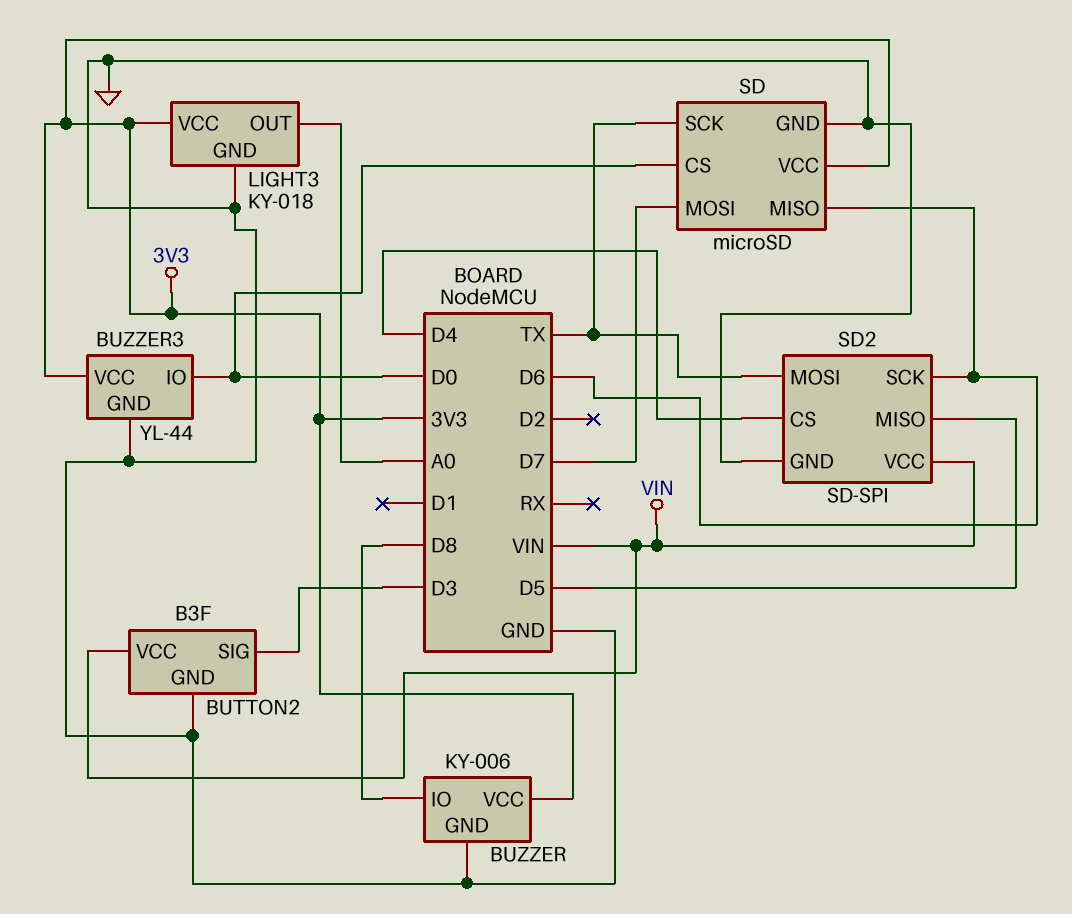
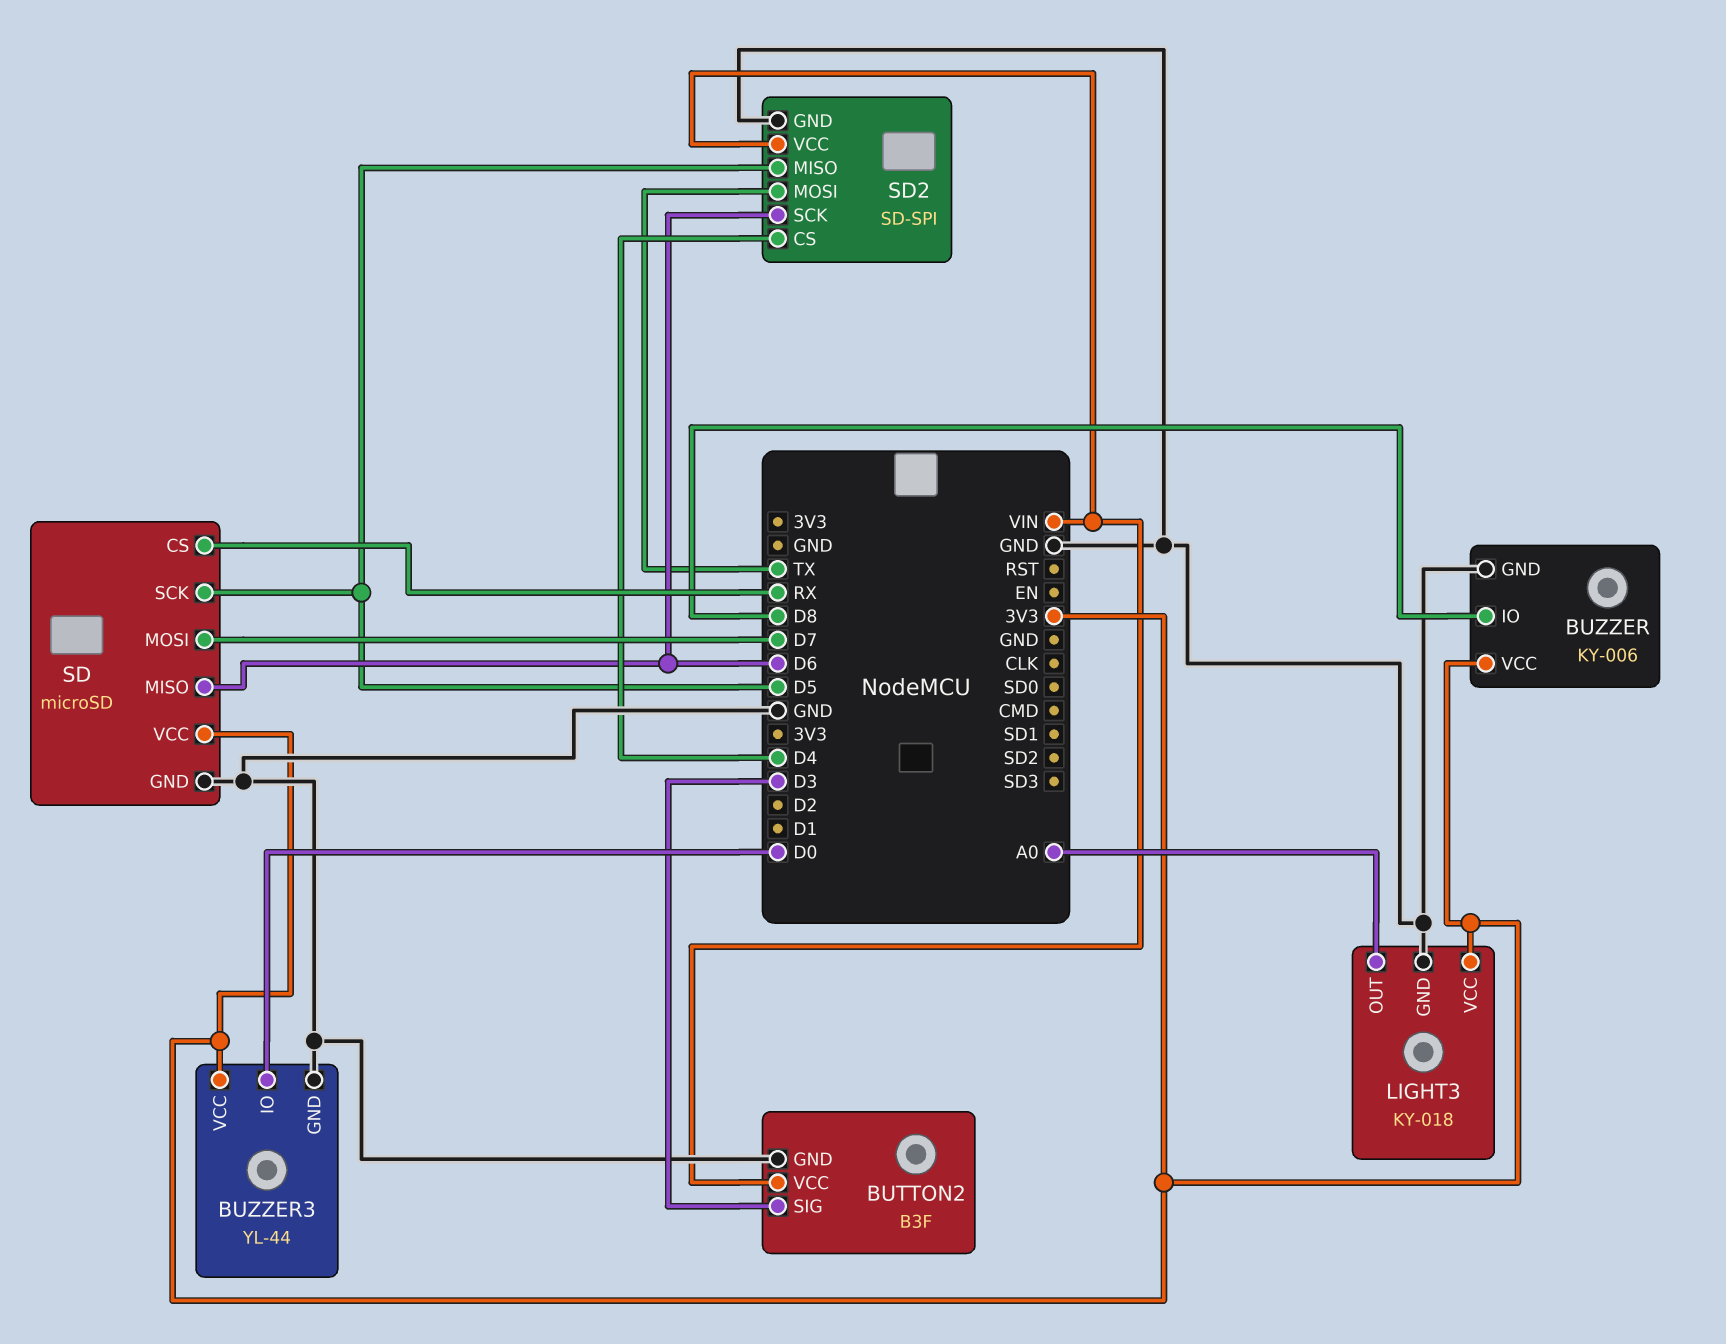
SD pin CS: D0 -> RX
SD pin SCK: TX -> D5

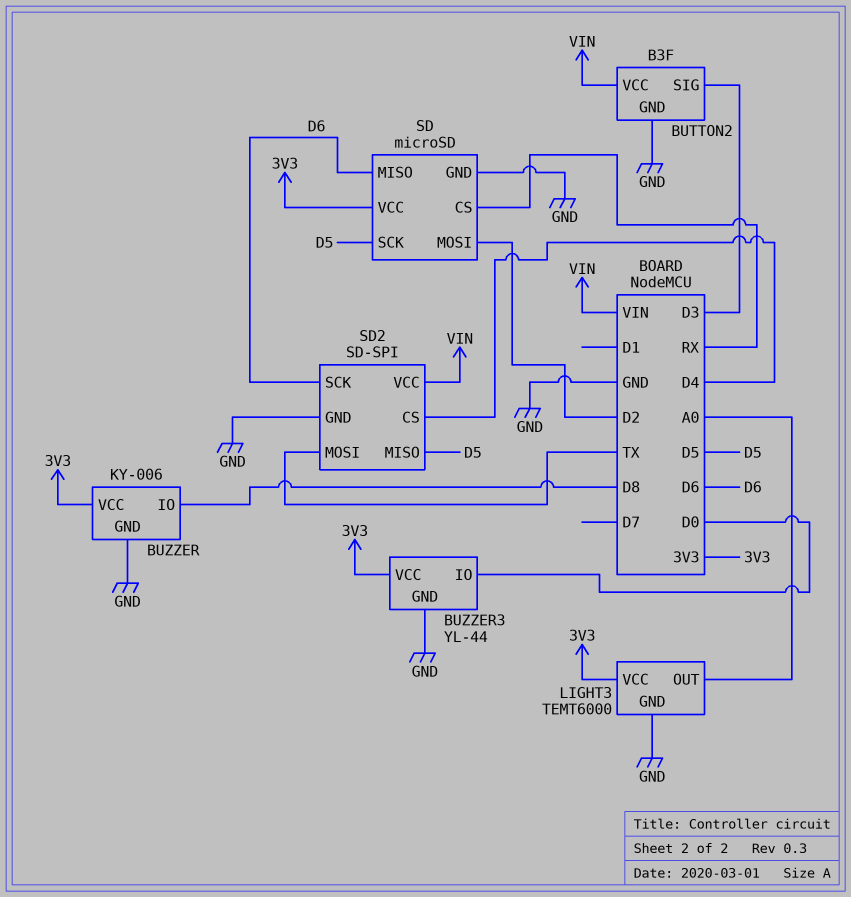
LIGHT3: KY-018 -> TEMT6000
SD pin MOSI: D7 -> D2

